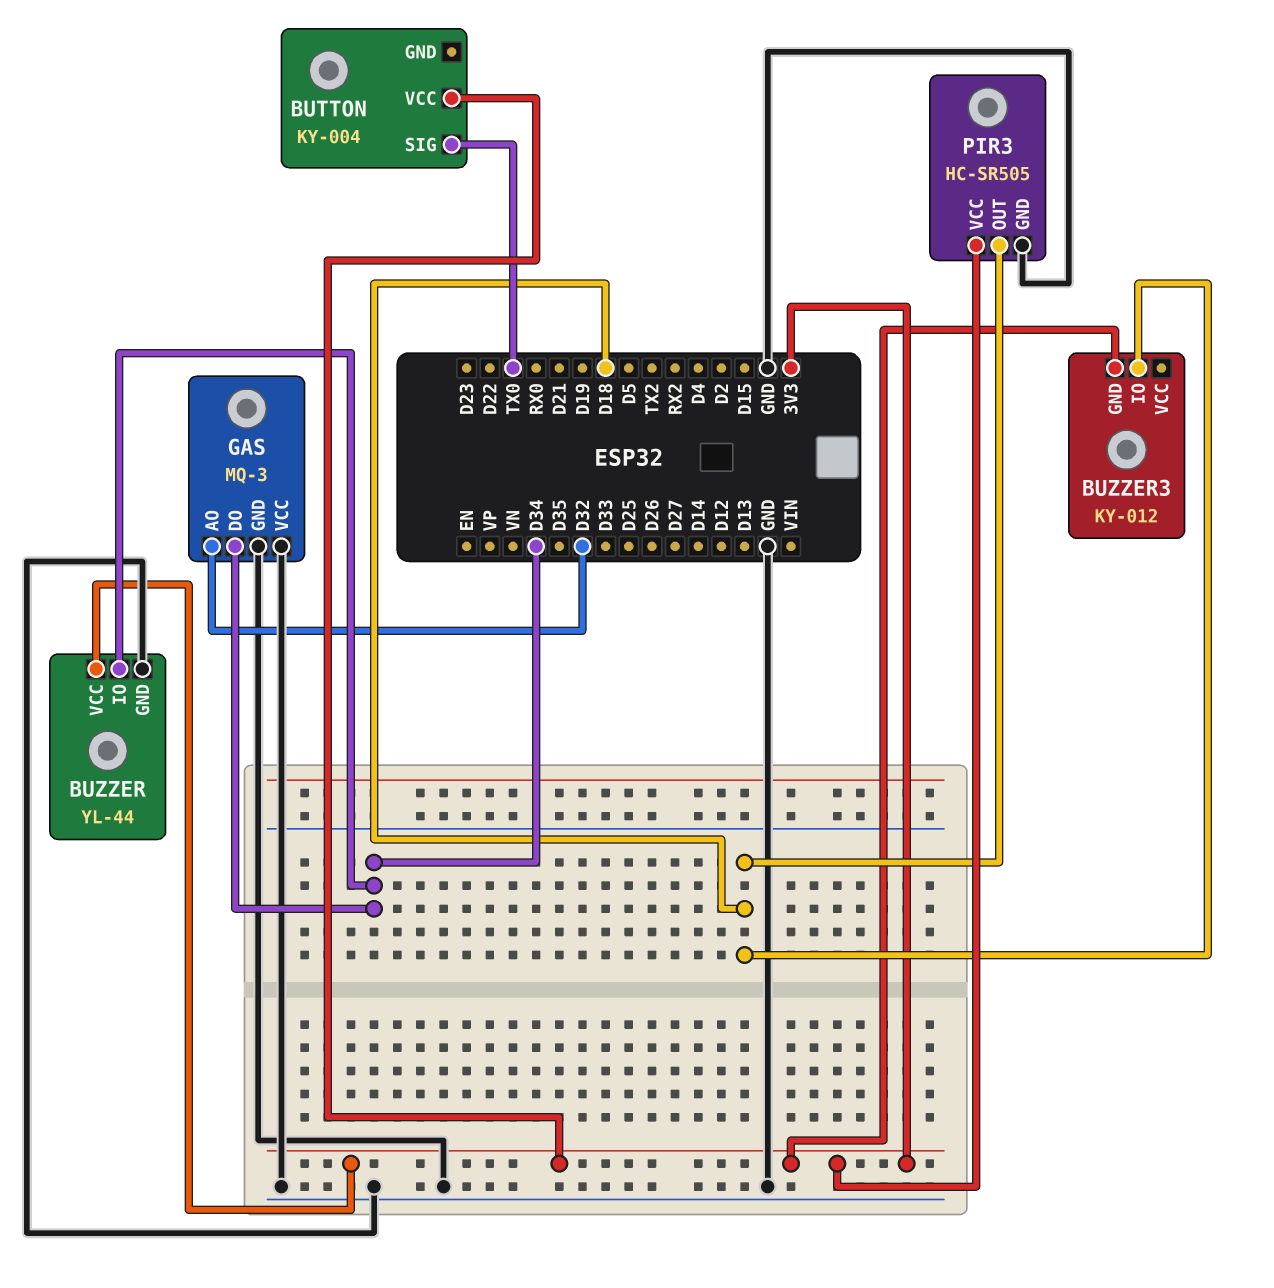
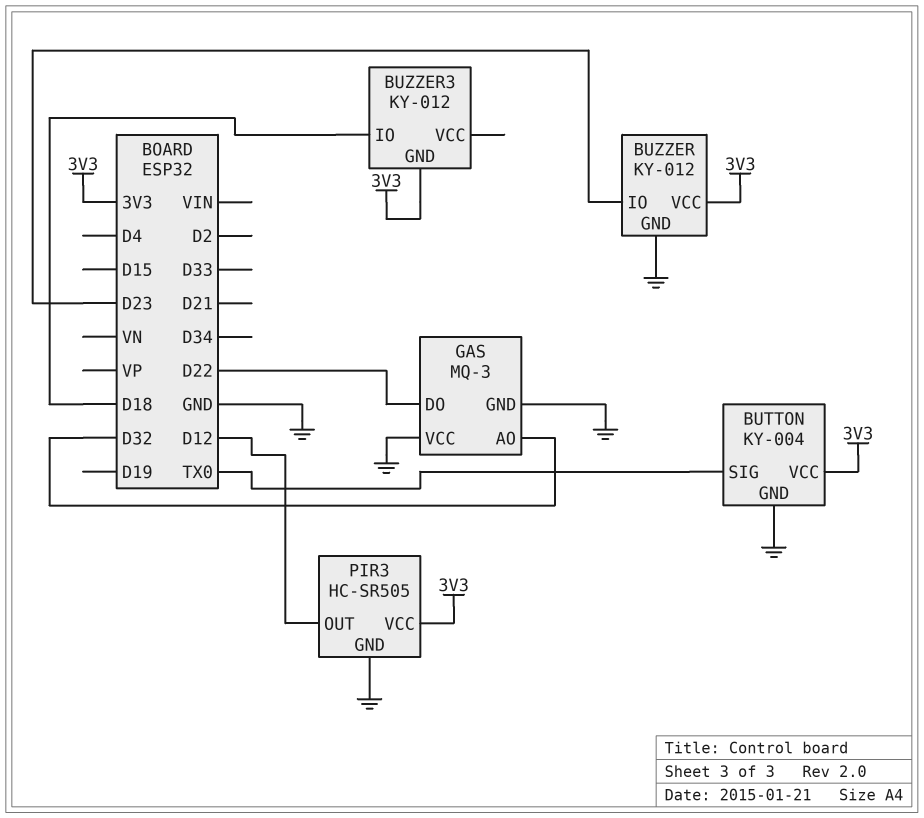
BUTTON pin GND: none -> GND
BUZZER: YL-44 -> KY-012
BUZZER pin IO: D34 -> D23
GAS pin DO: D34 -> D22
PIR3 pin OUT: D18 -> D12

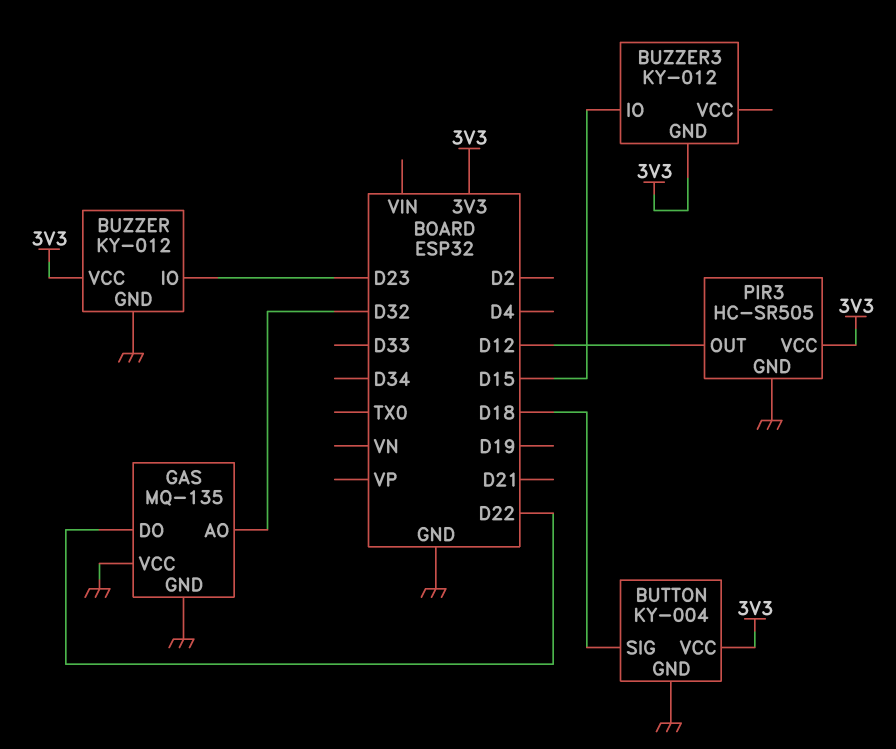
BUTTON pin SIG: TX0 -> D18
BUZZER3 pin IO: D18 -> D15
GAS: MQ-3 -> MQ-135

